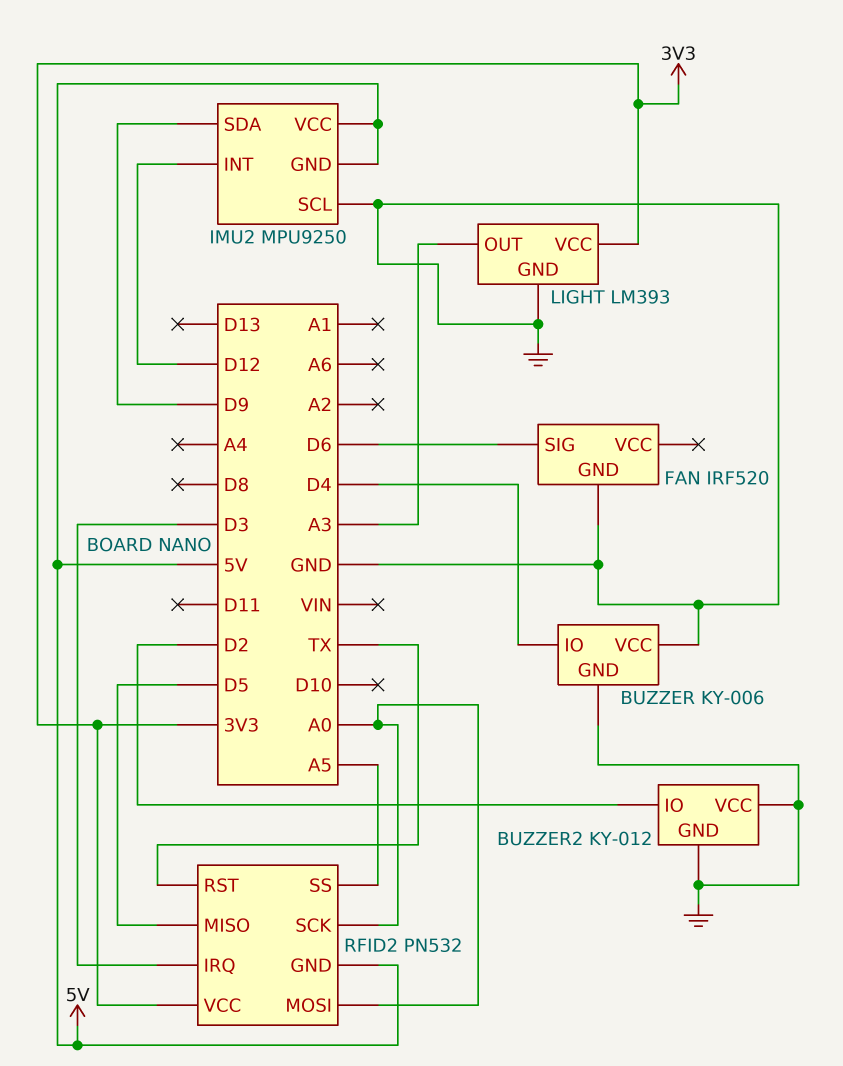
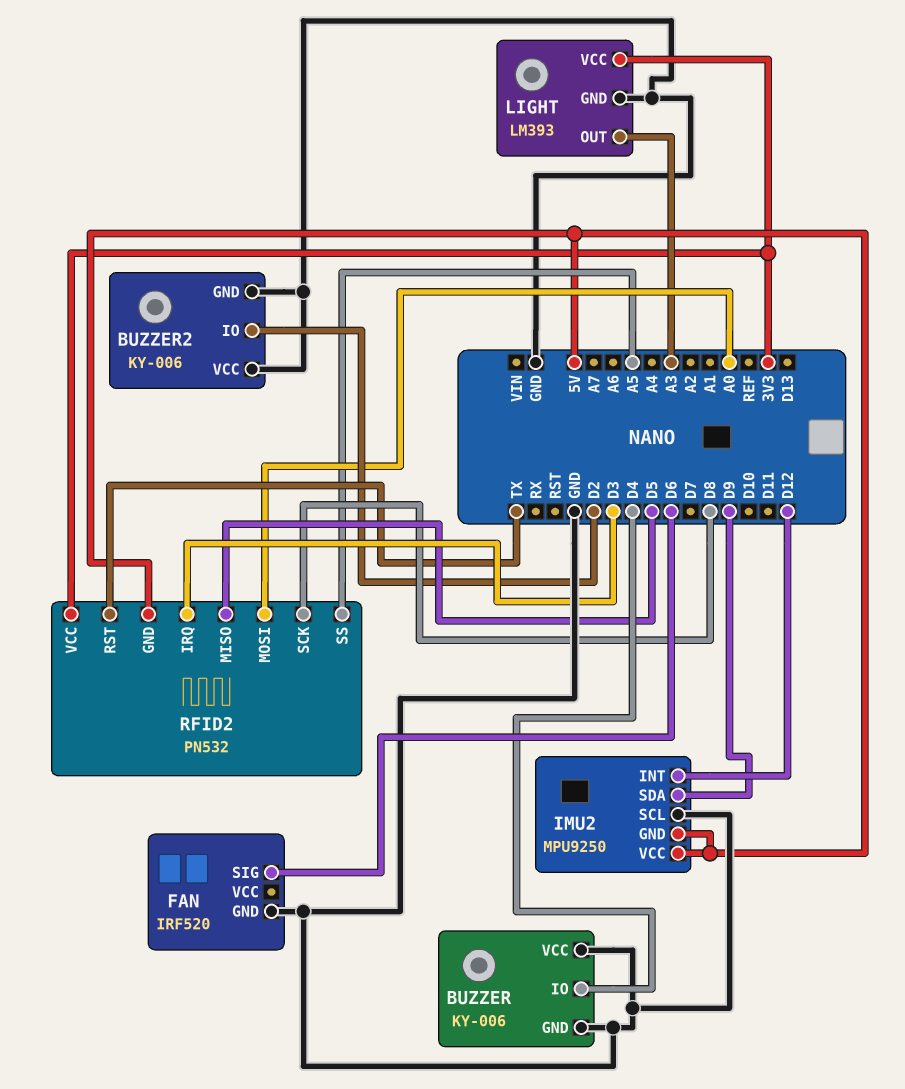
BUZZER2: KY-012 -> KY-006
RFID2 pin SCK: A0 -> D8

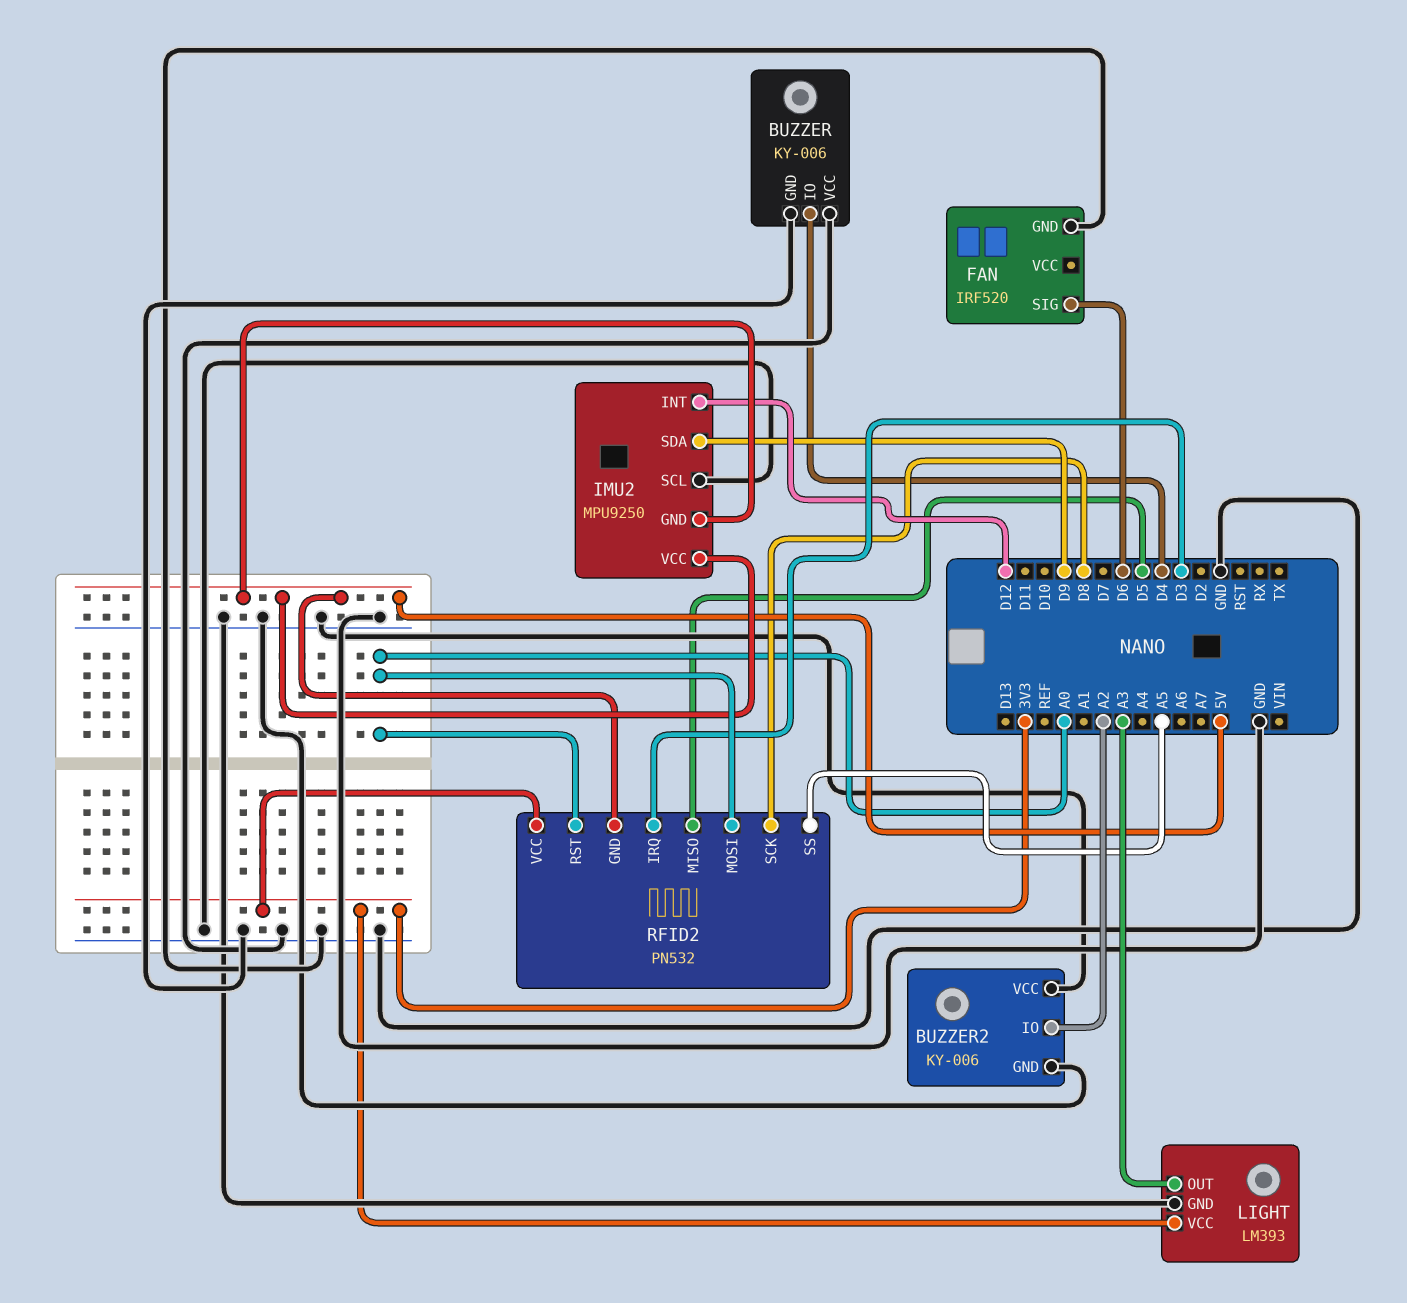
BUZZER2 pin IO: D2 -> A2
RFID2 pin RST: TX -> A0

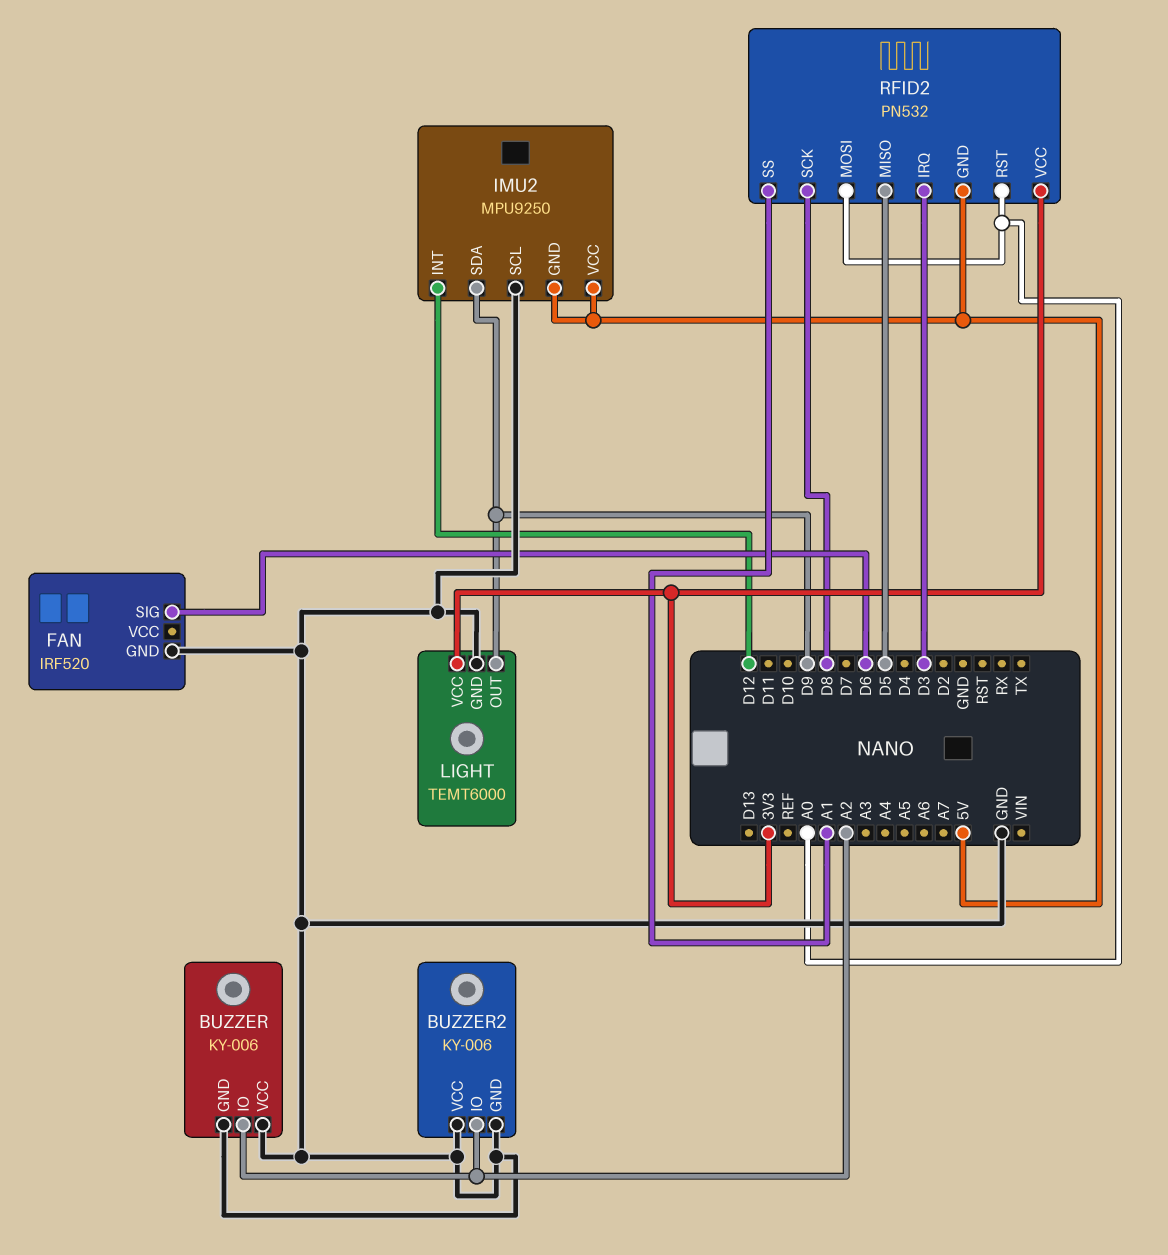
BUZZER pin IO: D4 -> A2
LIGHT: LM393 -> TEMT6000
LIGHT pin OUT: A3 -> D9
RFID2 pin SS: A5 -> A1

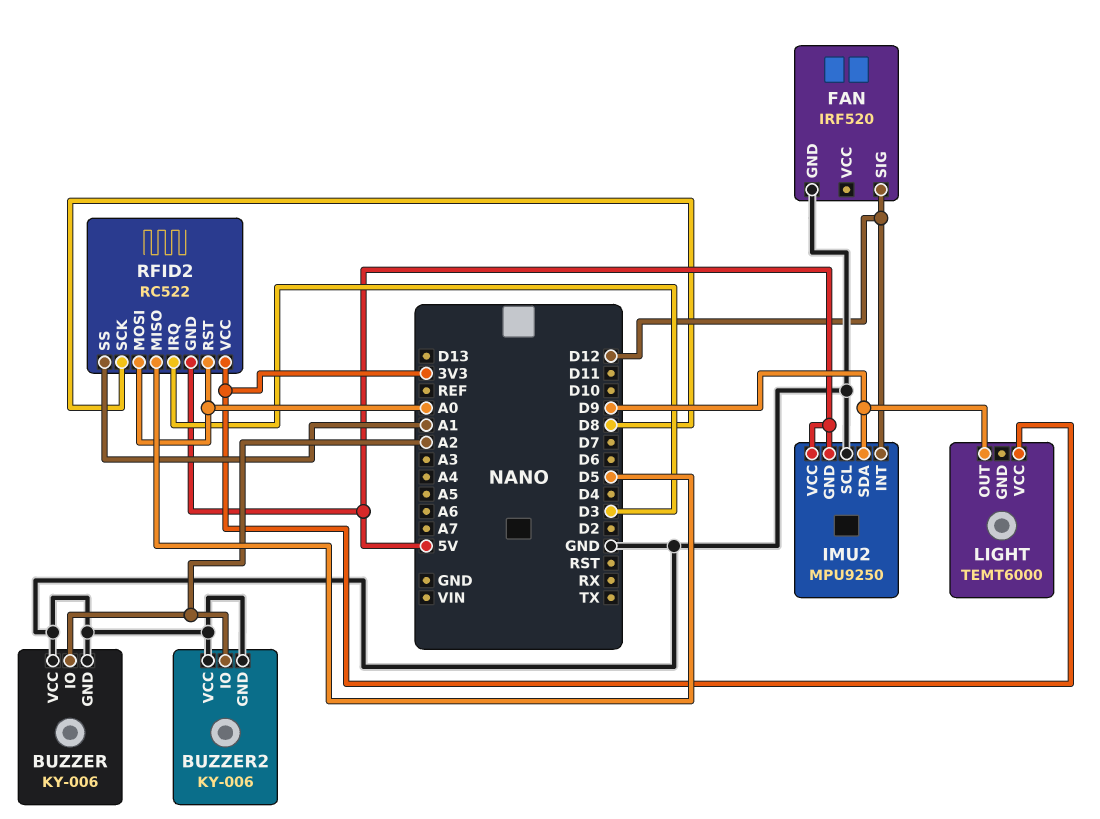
FAN pin SIG: D6 -> D12
LIGHT pin GND: GND -> none
RFID2: PN532 -> RC522

